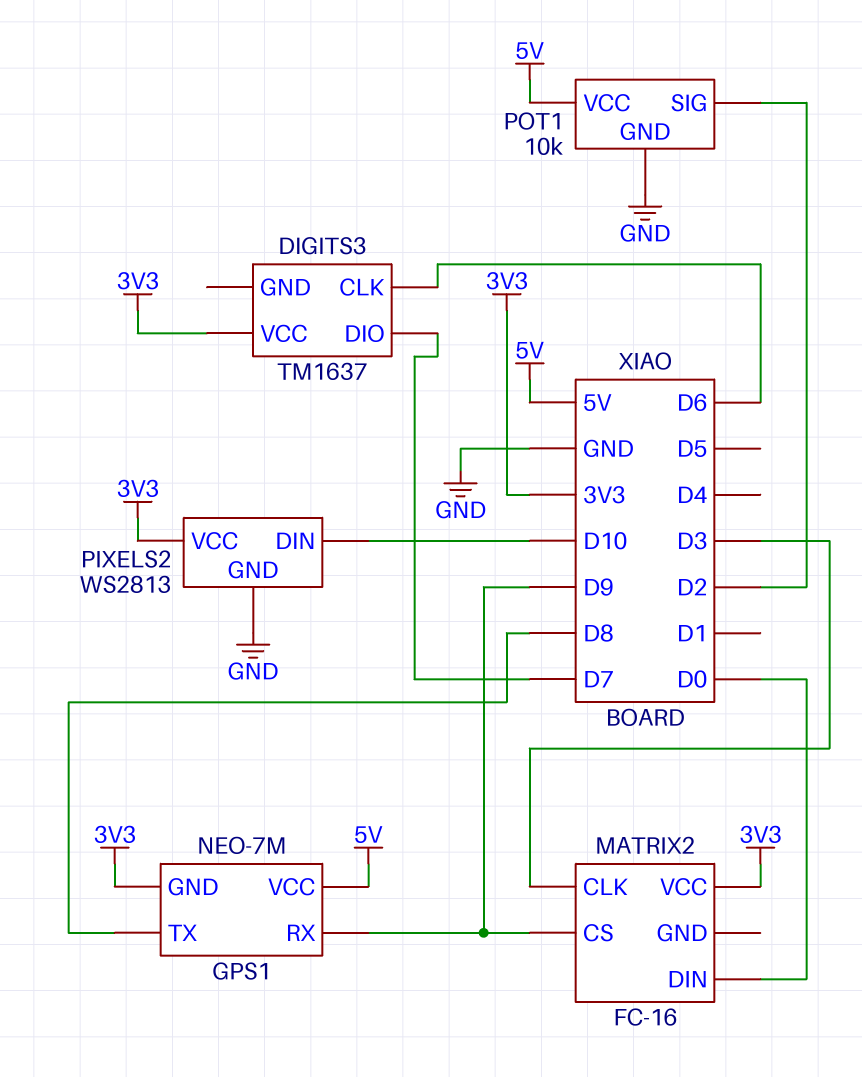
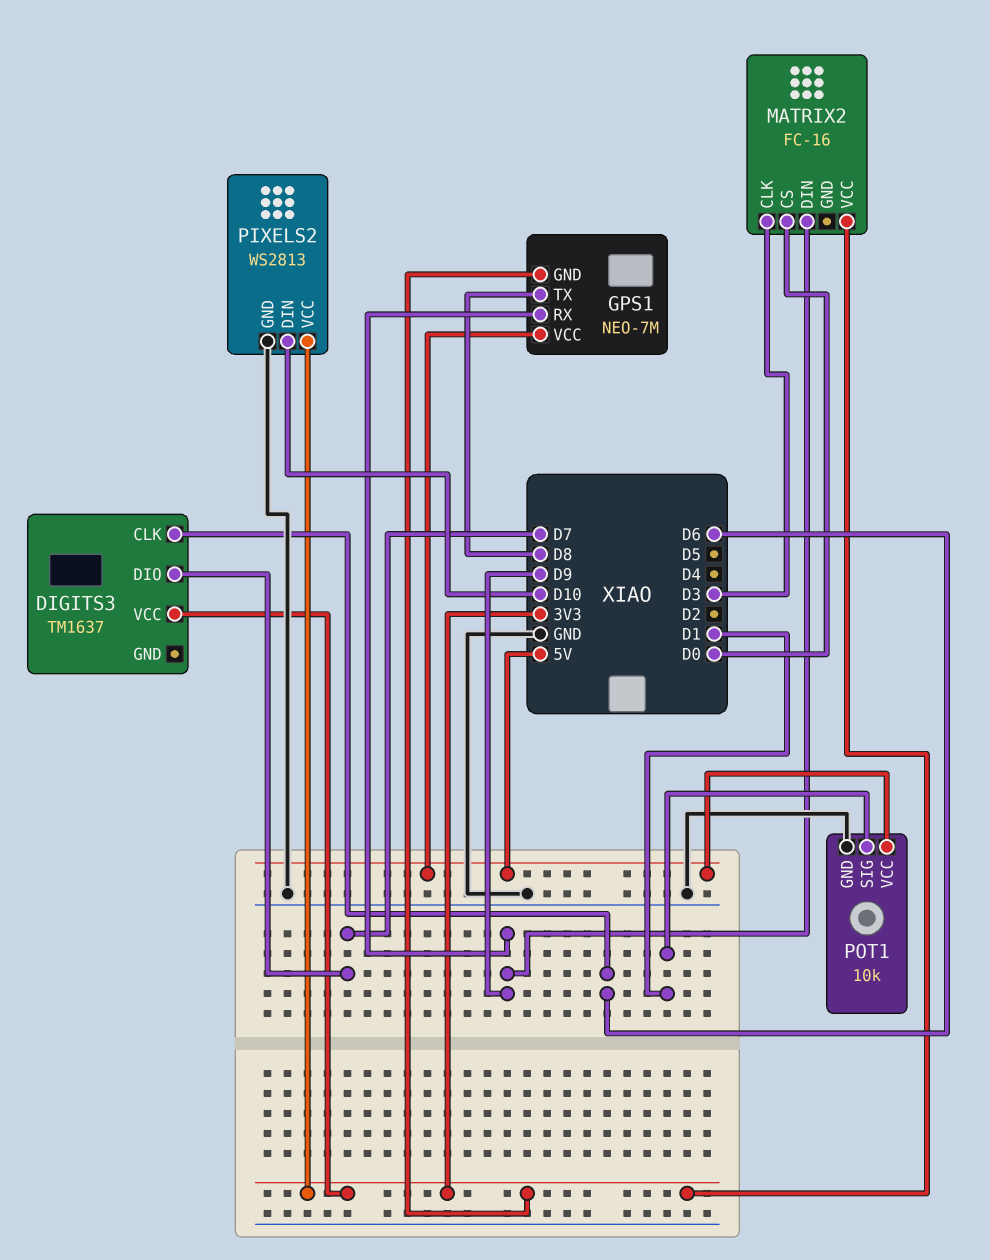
MATRIX2 pin CS: D9 -> D0
MATRIX2 pin DIN: D0 -> D9
POT1 pin SIG: D2 -> D1

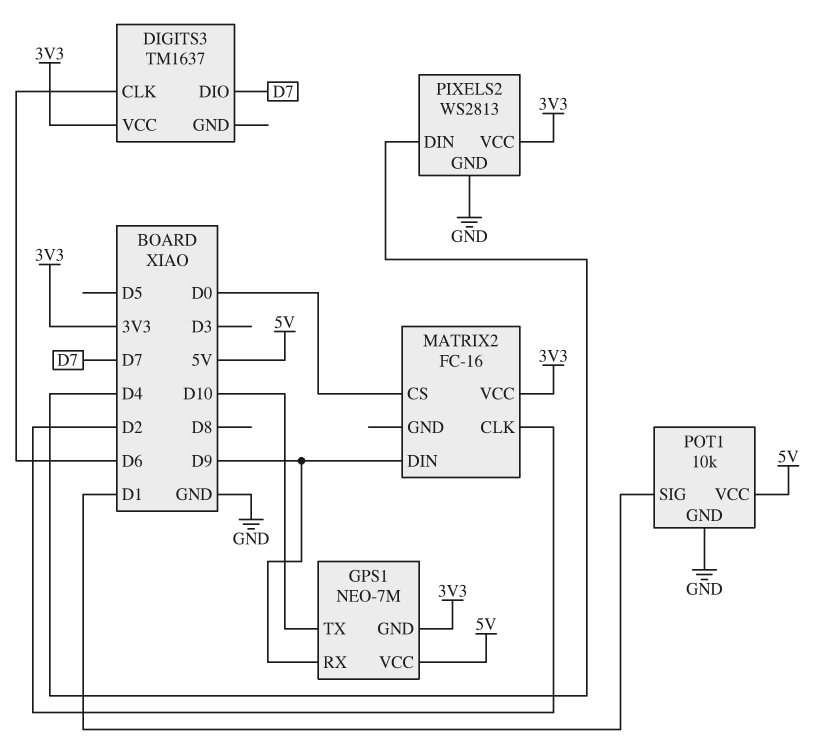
GPS1 pin TX: D8 -> D10
MATRIX2 pin CLK: D3 -> D2
PIXELS2 pin DIN: D10 -> D4

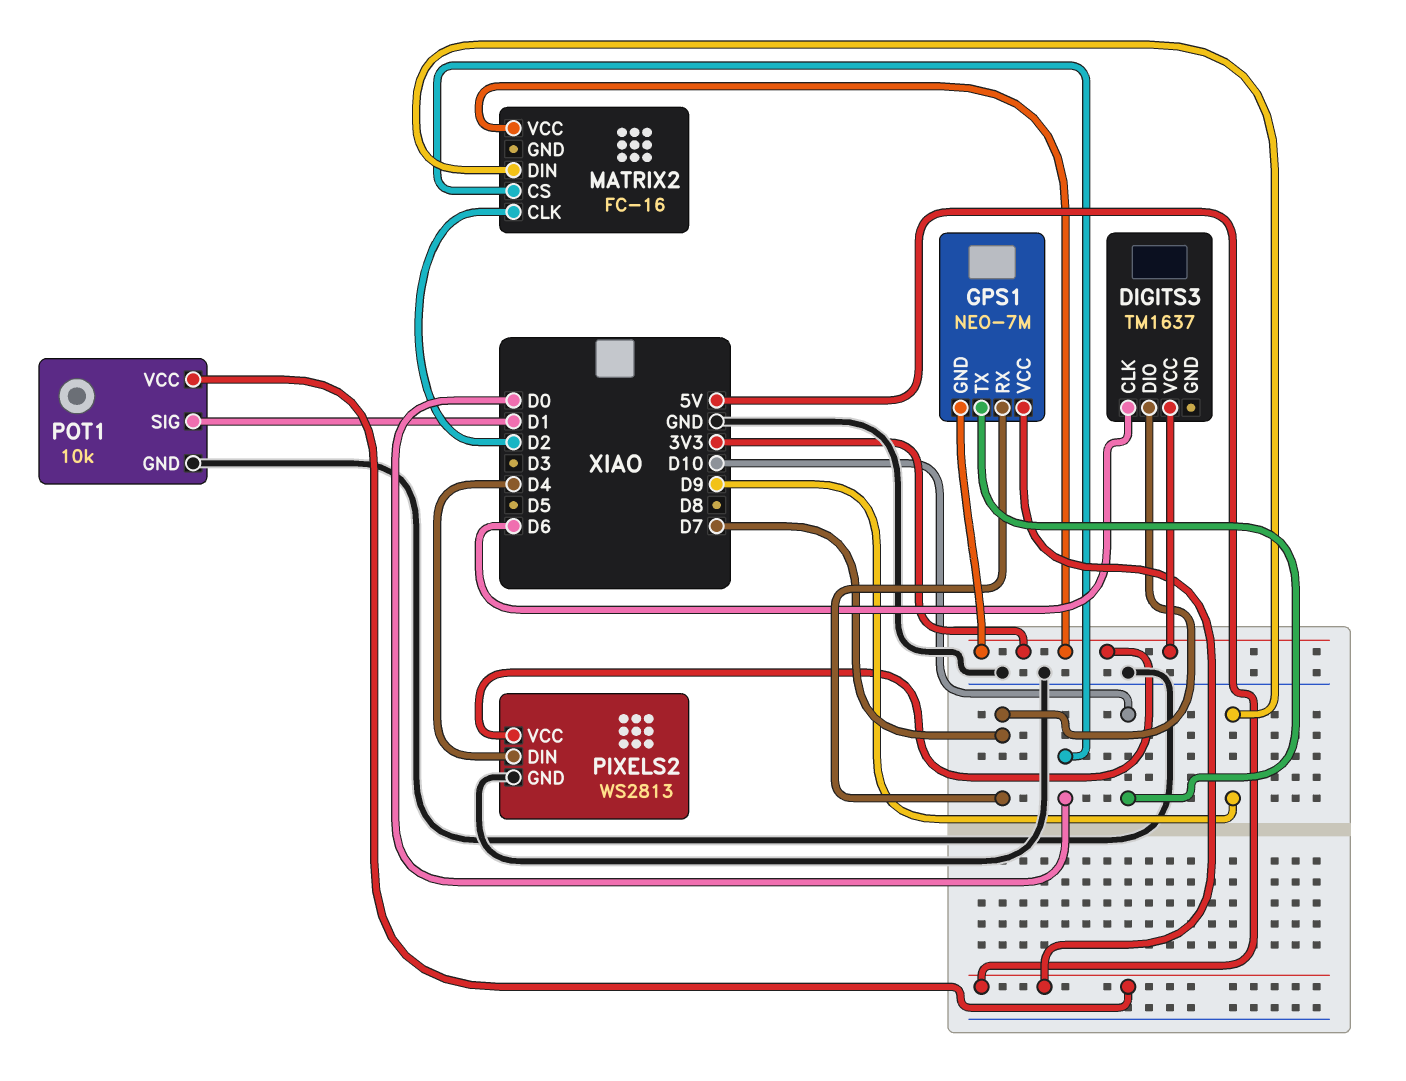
GPS1 pin RX: D9 -> D7

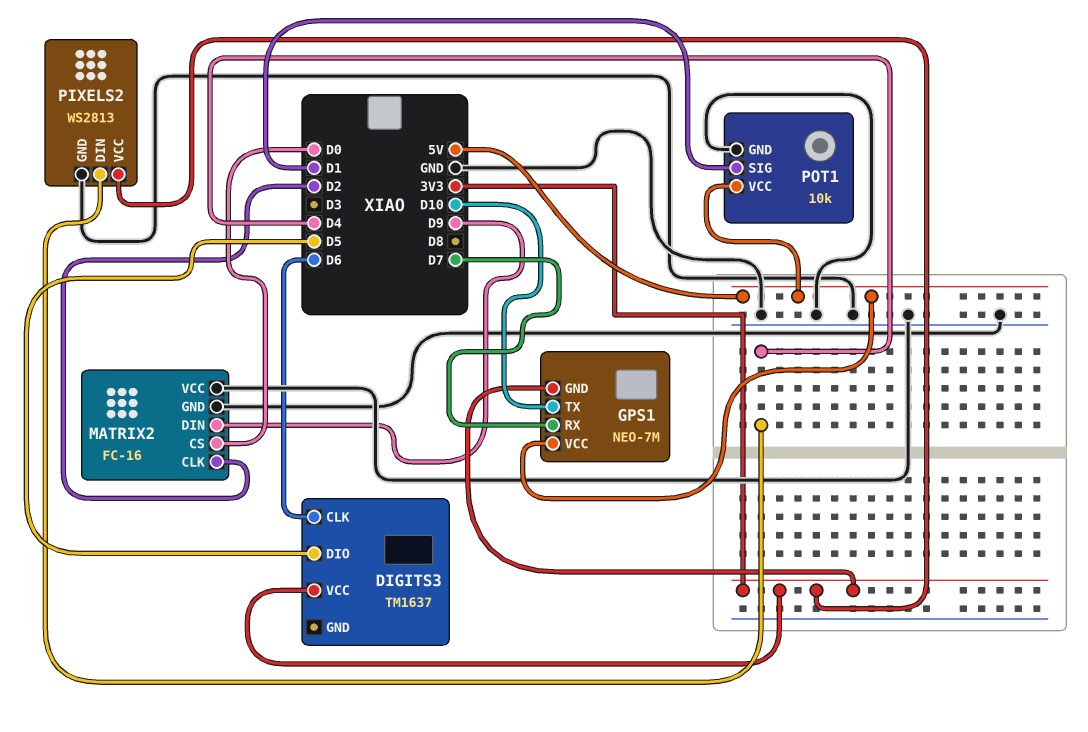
DIGITS3 pin DIO: D7 -> D5
MATRIX2 pin GND: none -> GND
MATRIX2 pin VCC: 3V3 -> GND

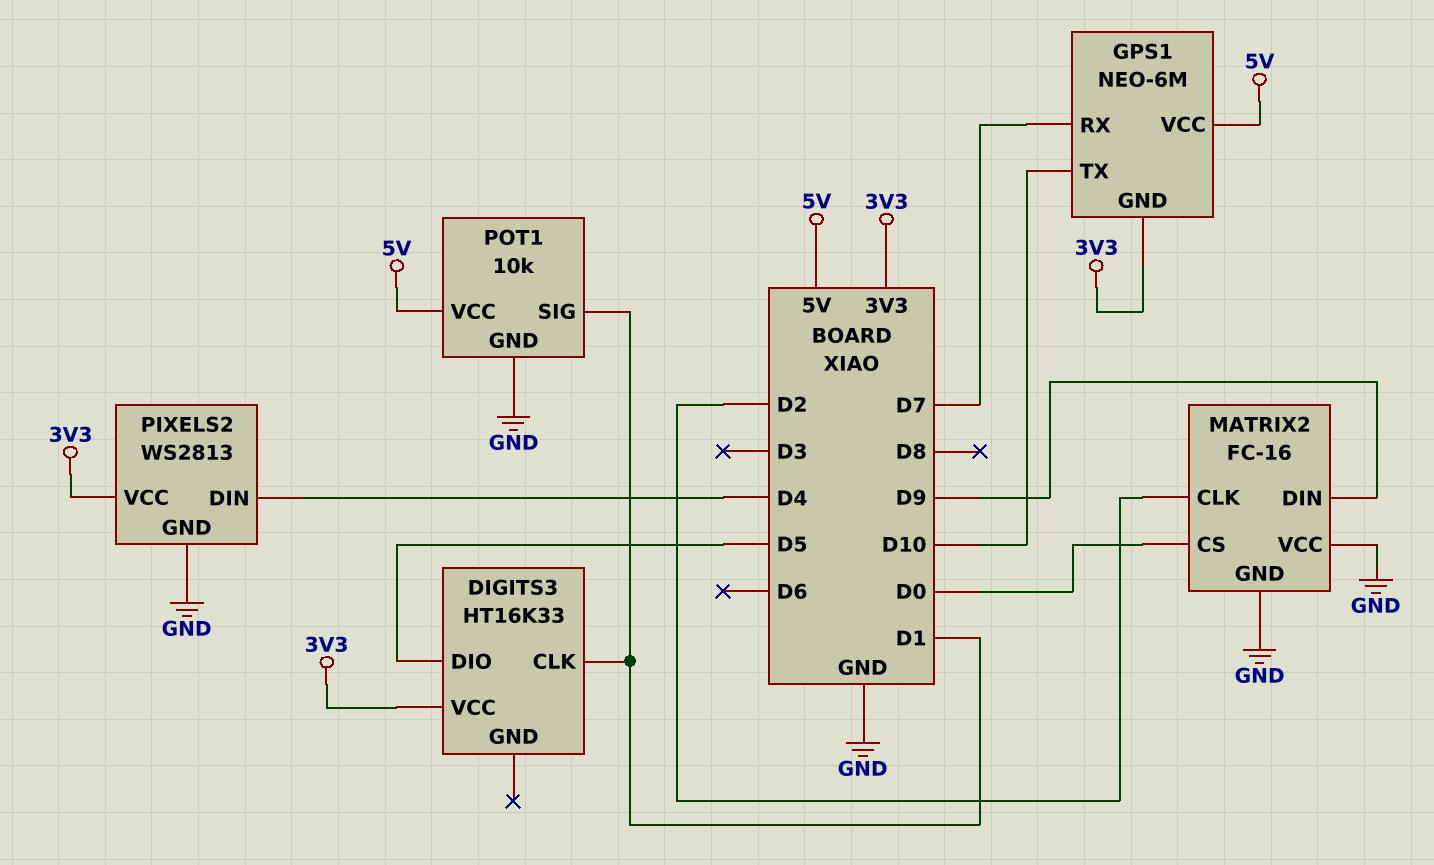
DIGITS3: TM1637 -> HT16K33
DIGITS3 pin CLK: D6 -> D1
GPS1: NEO-7M -> NEO-6M

